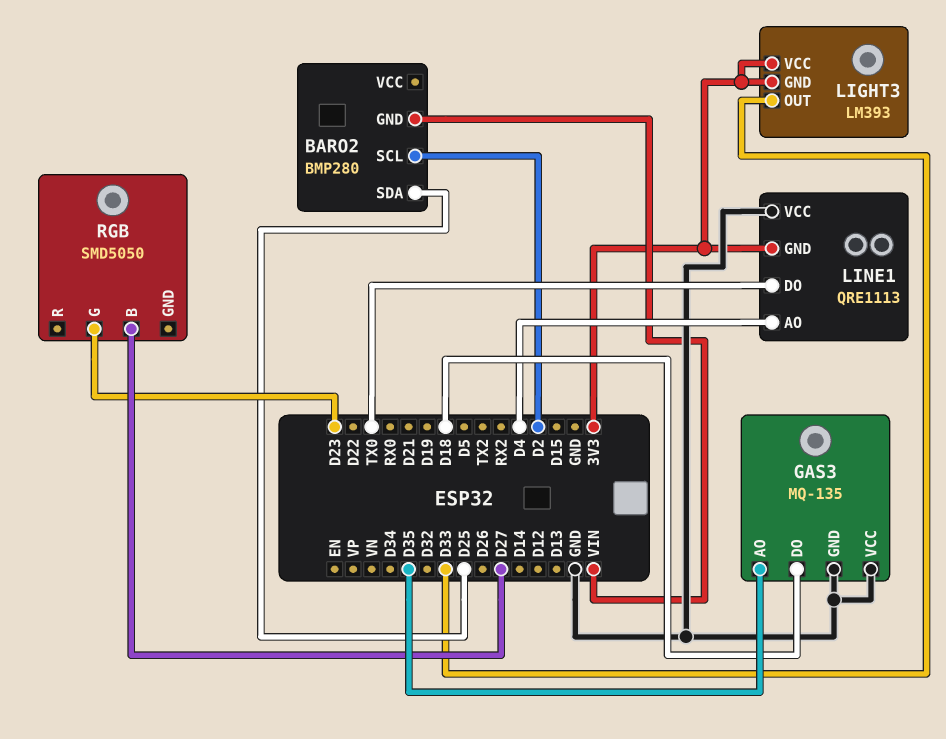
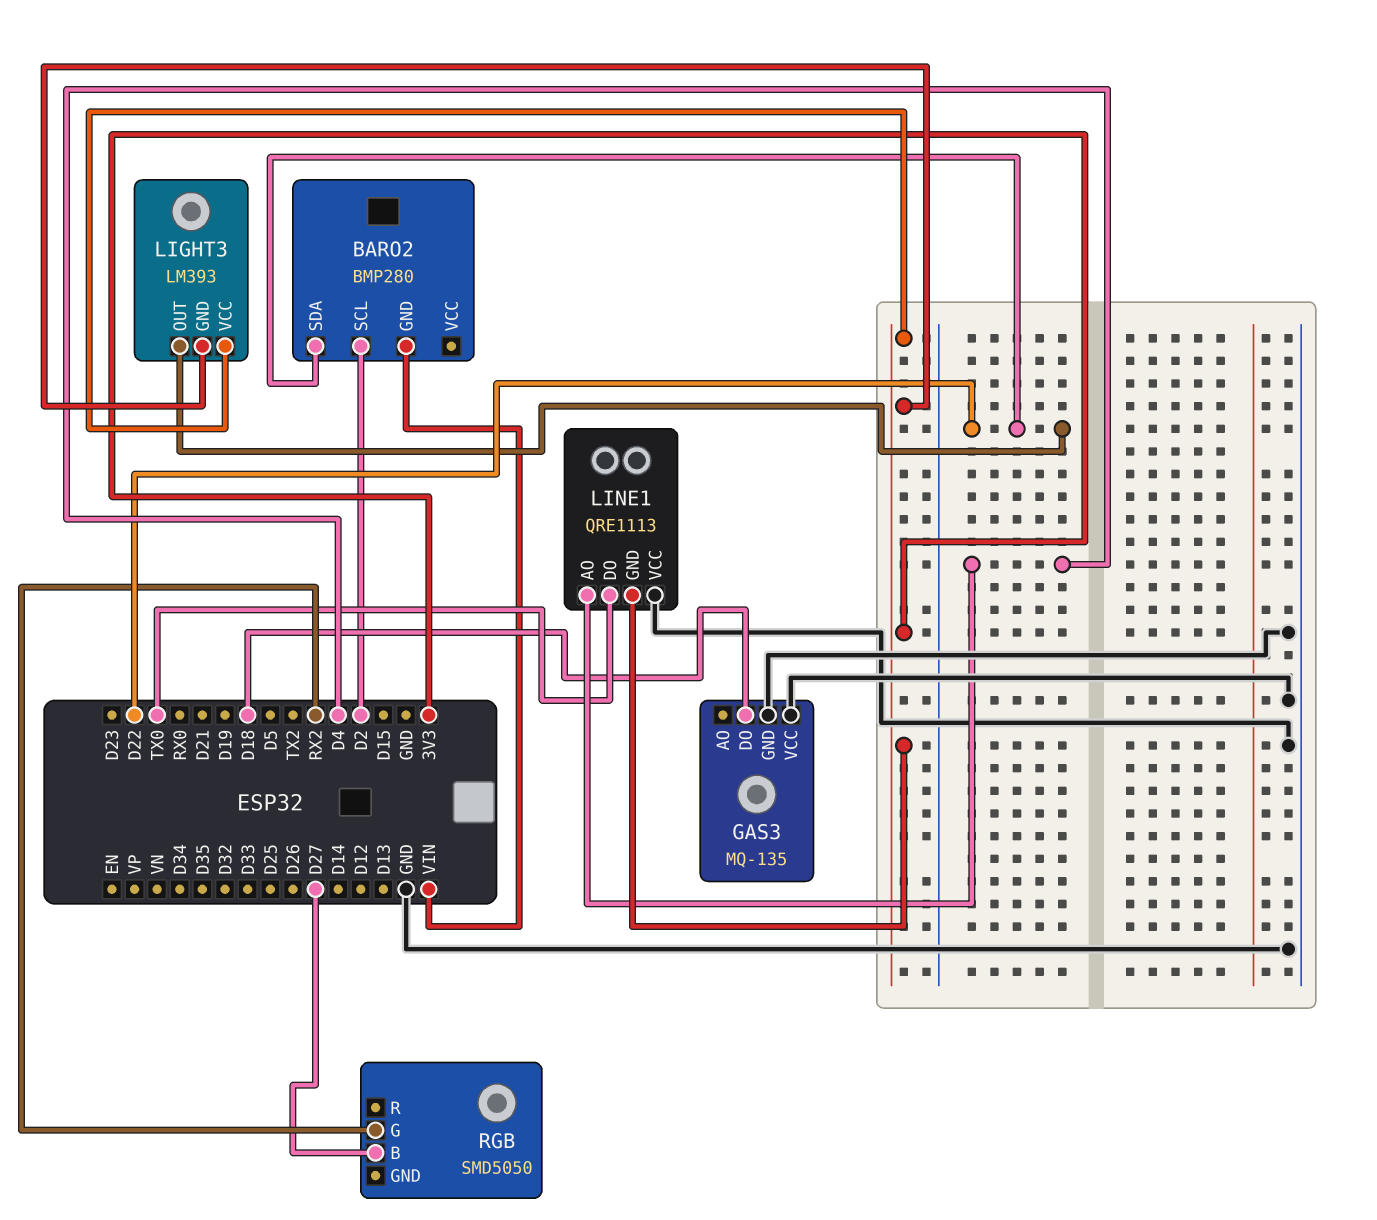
BARO2 pin SDA: D25 -> D22
GAS3 pin AO: D35 -> none
LIGHT3 pin OUT: D33 -> D22
RGB pin G: D23 -> RX2

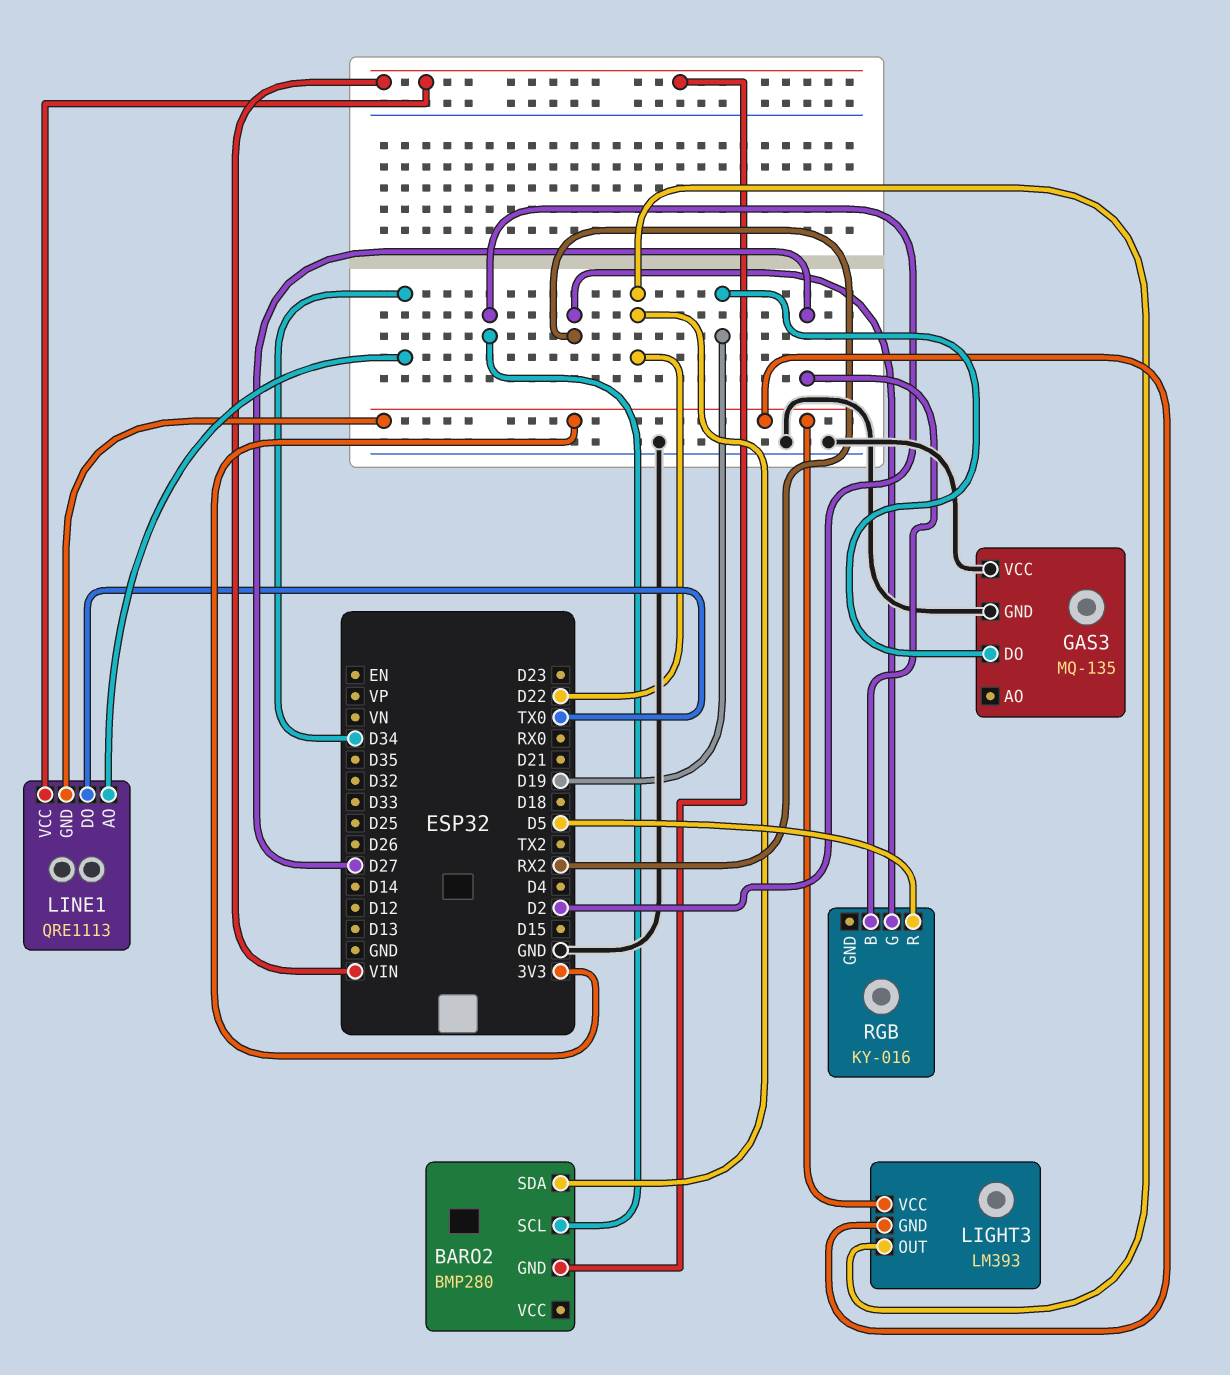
GAS3 pin DO: D18 -> D19
LINE1 pin AO: D4 -> D34
LINE1 pin VCC: GND -> VIN
RGB: SMD5050 -> KY-016
RGB pin R: none -> D5

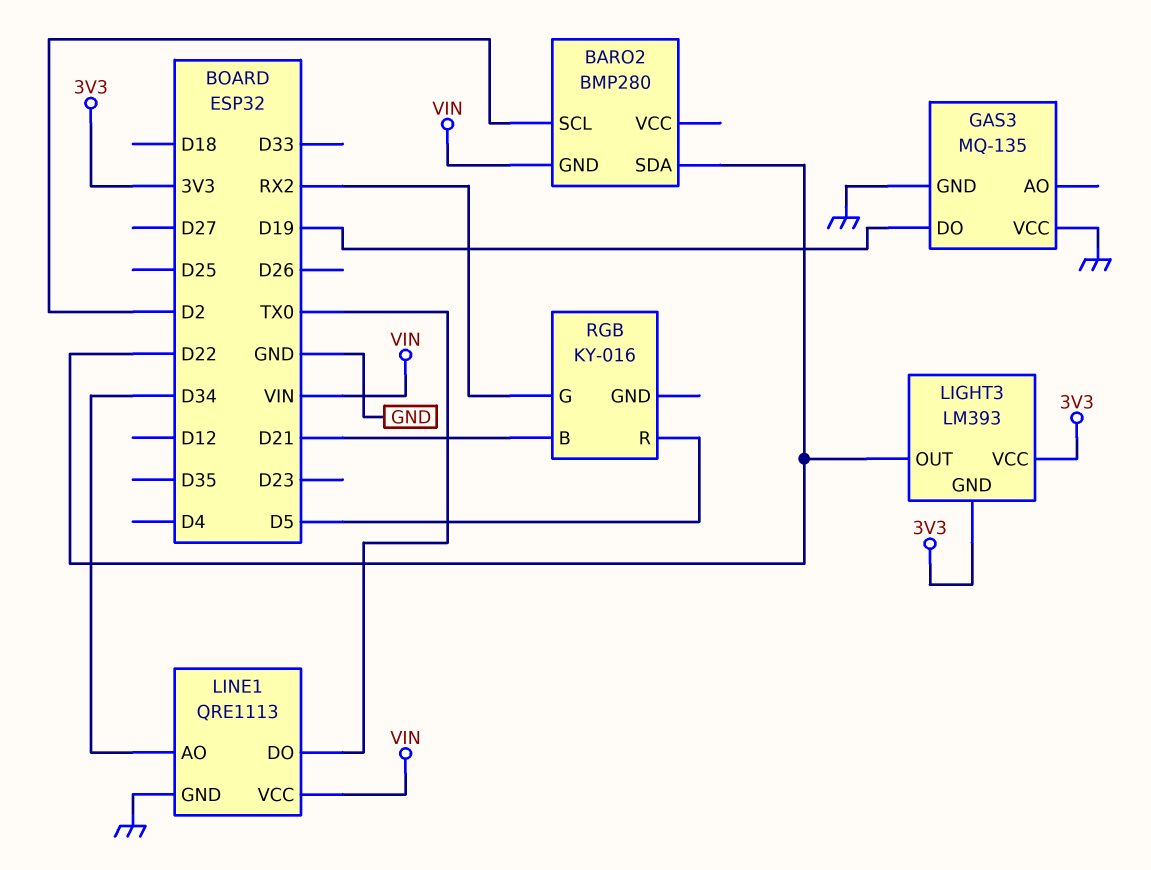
LINE1 pin GND: 3V3 -> GND
RGB pin B: D27 -> D21

